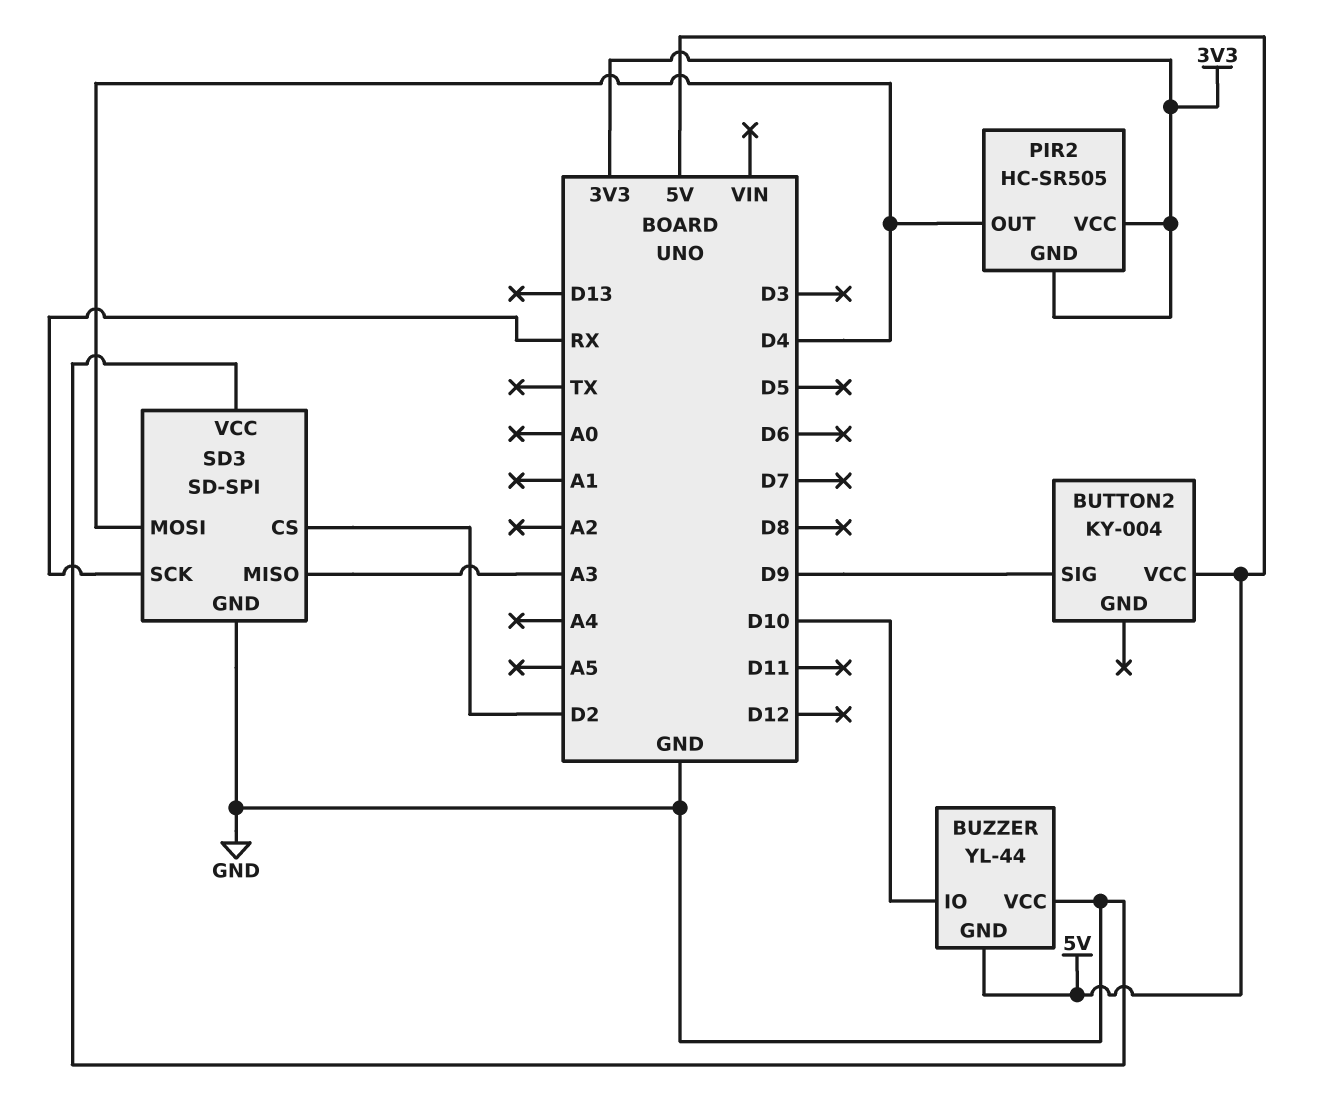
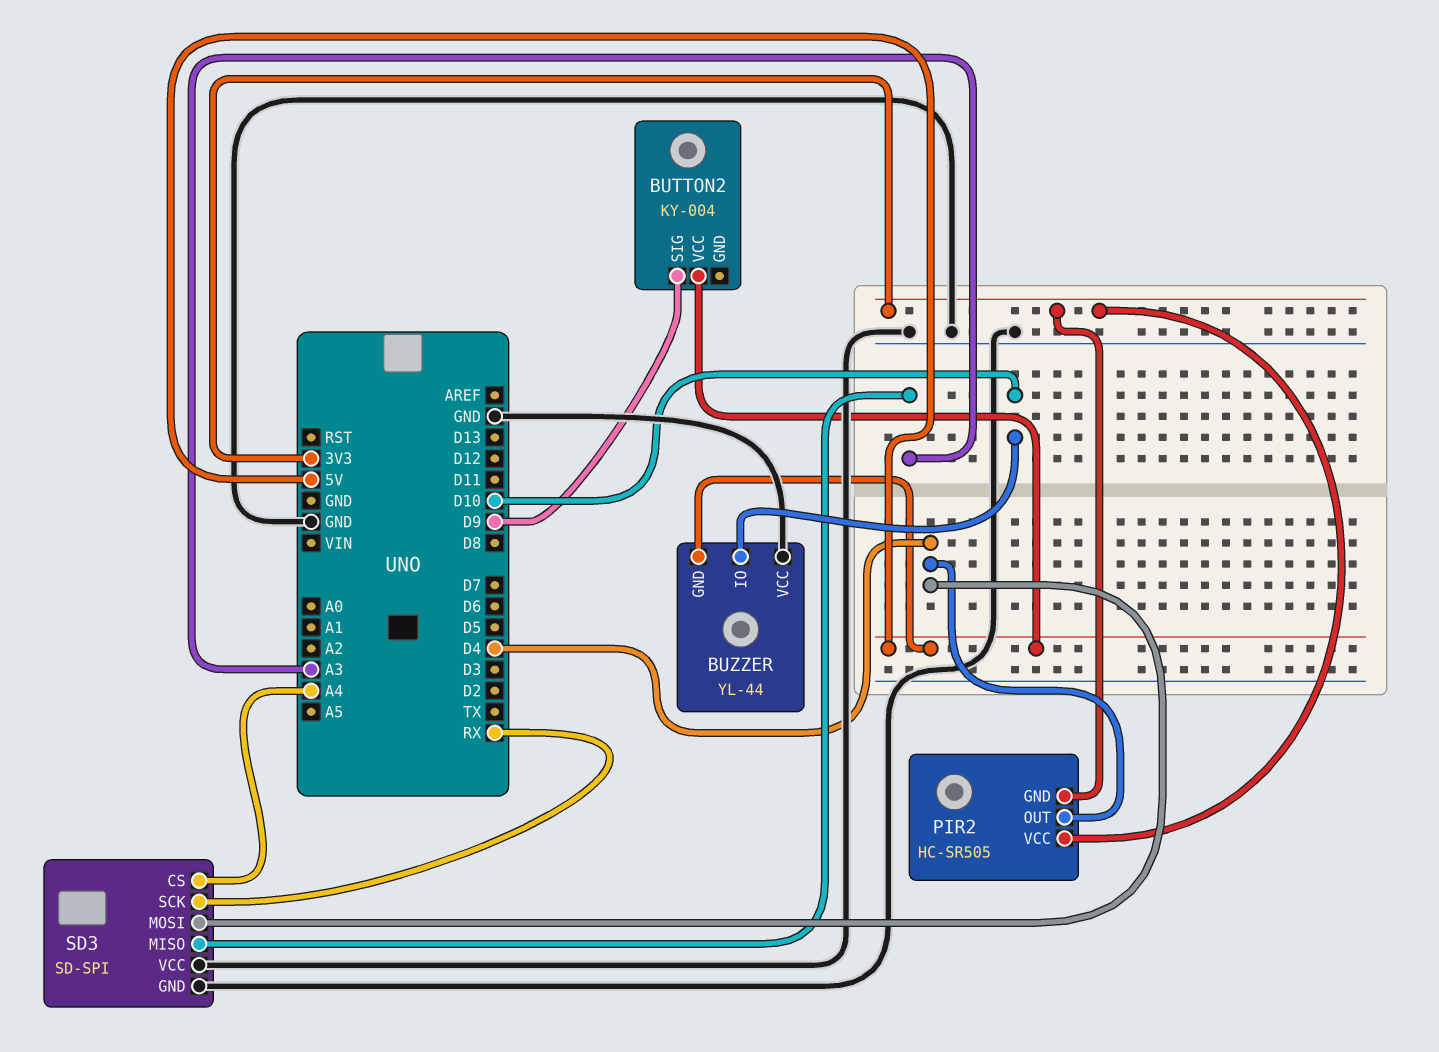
SD3 pin CS: D2 -> A4

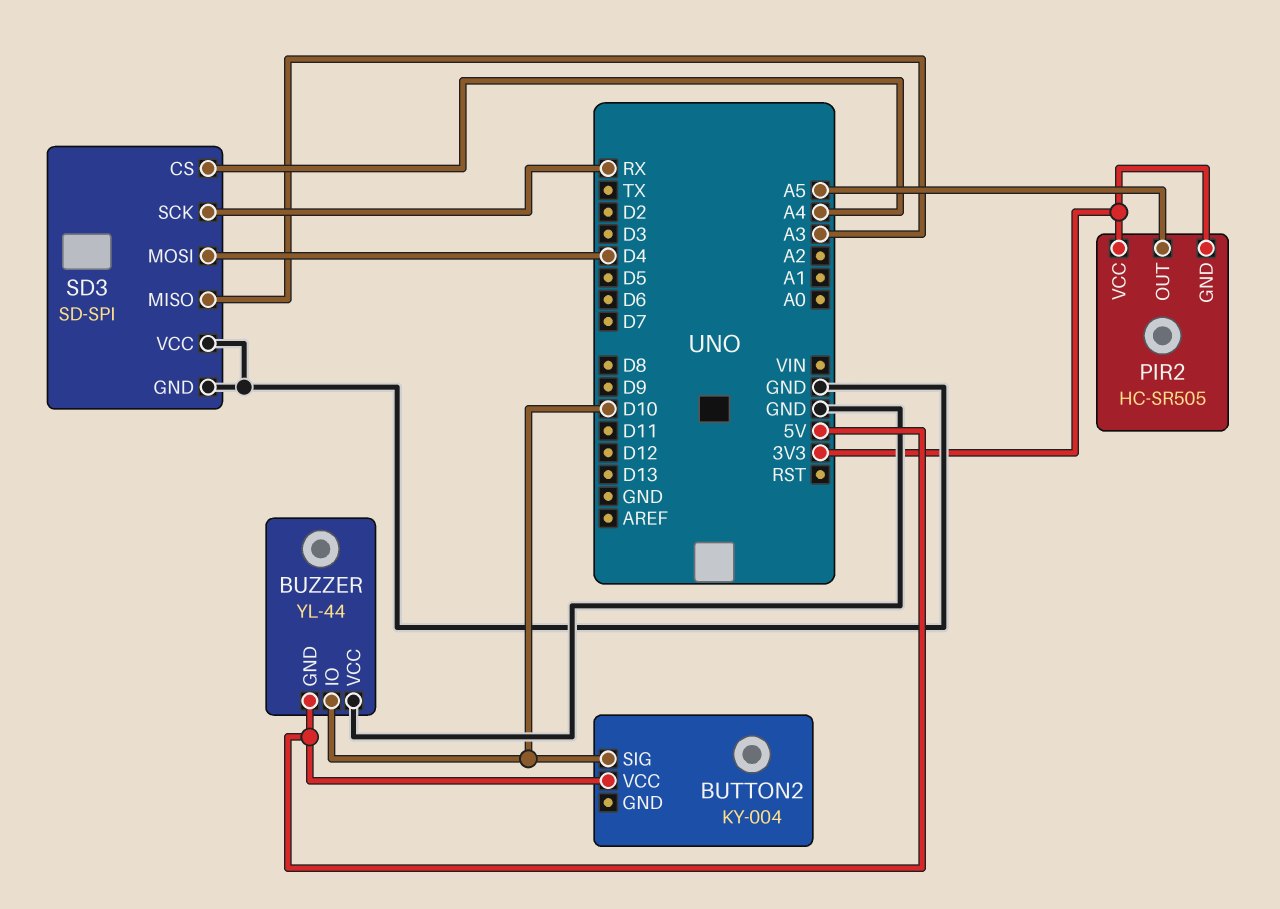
BUTTON2 pin SIG: D9 -> D10
PIR2 pin OUT: D4 -> A5

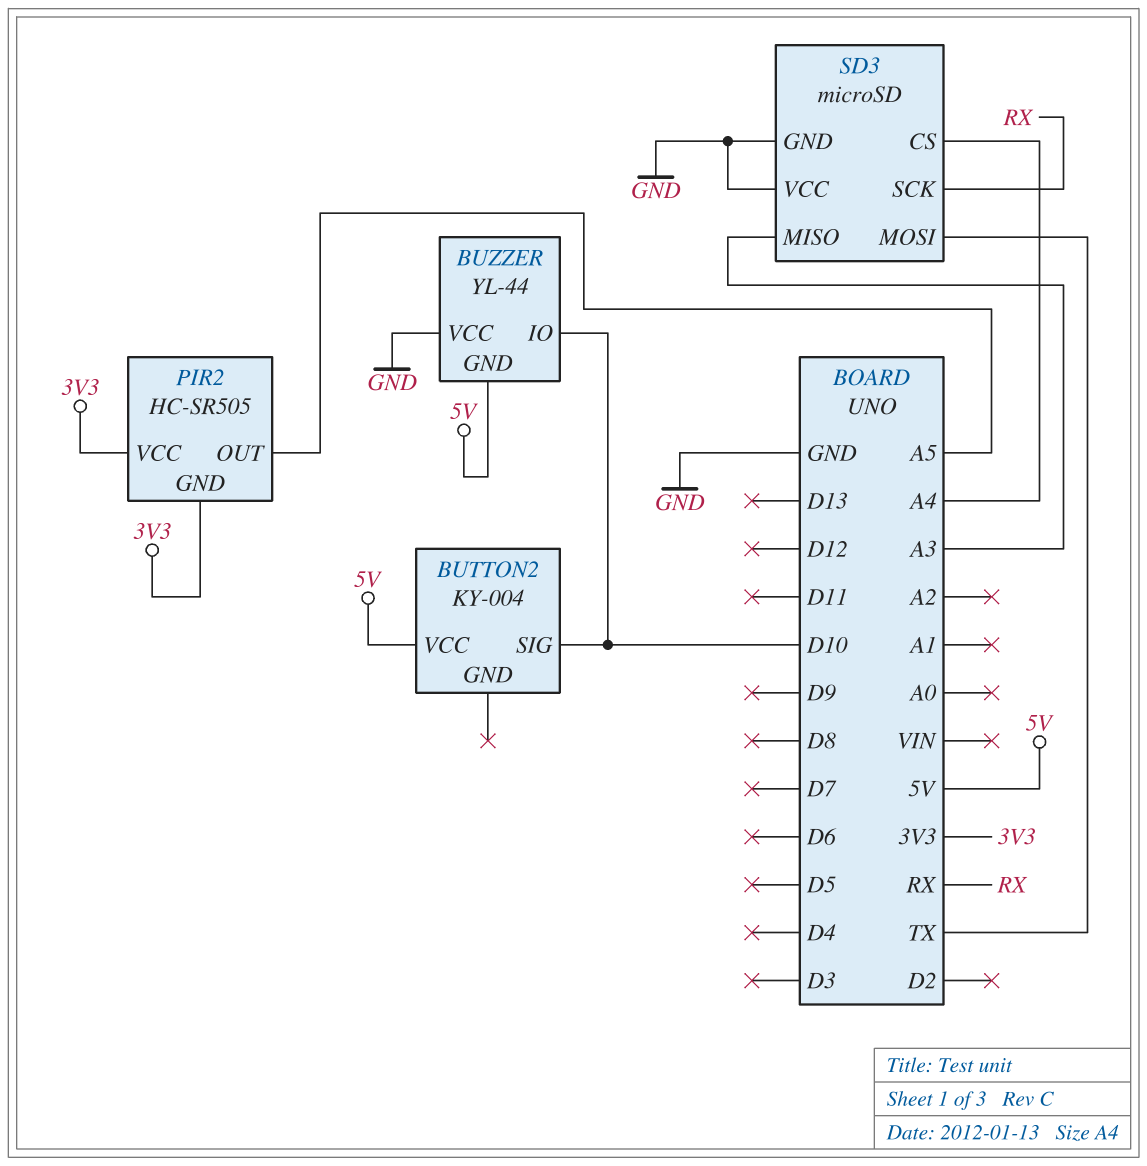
SD3: SD-SPI -> microSD
SD3 pin MOSI: D4 -> TX

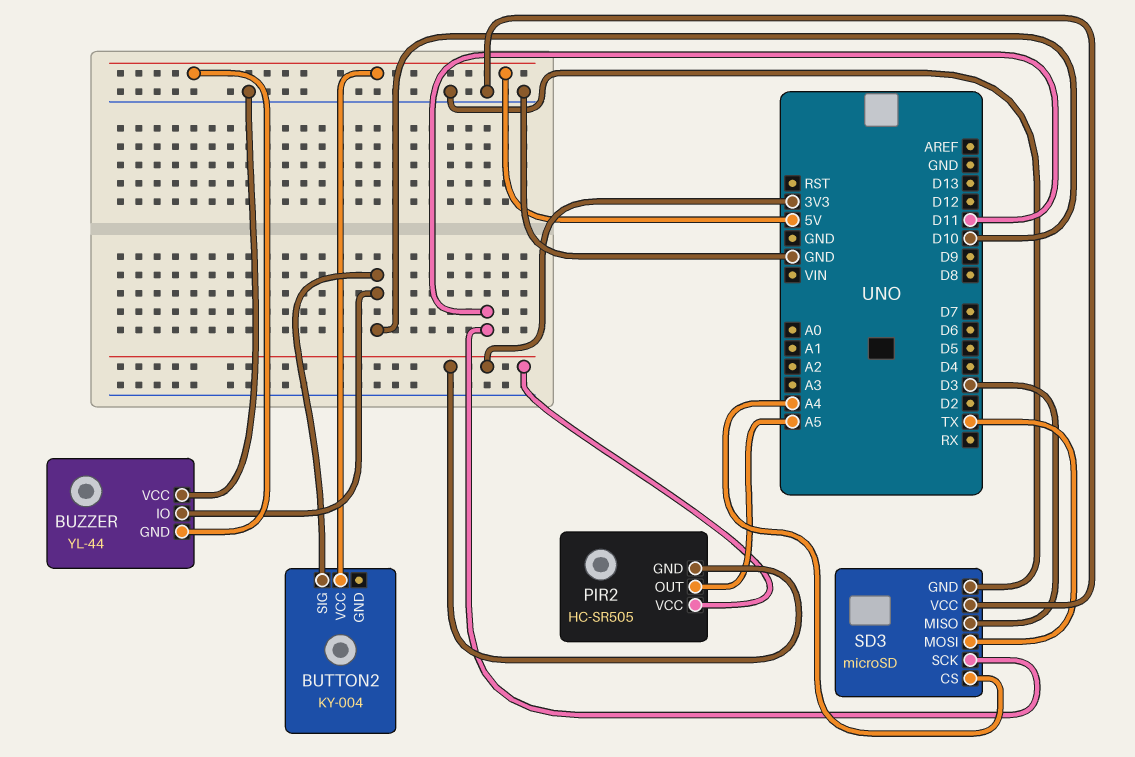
SD3 pin MISO: A3 -> D3
SD3 pin SCK: RX -> D11

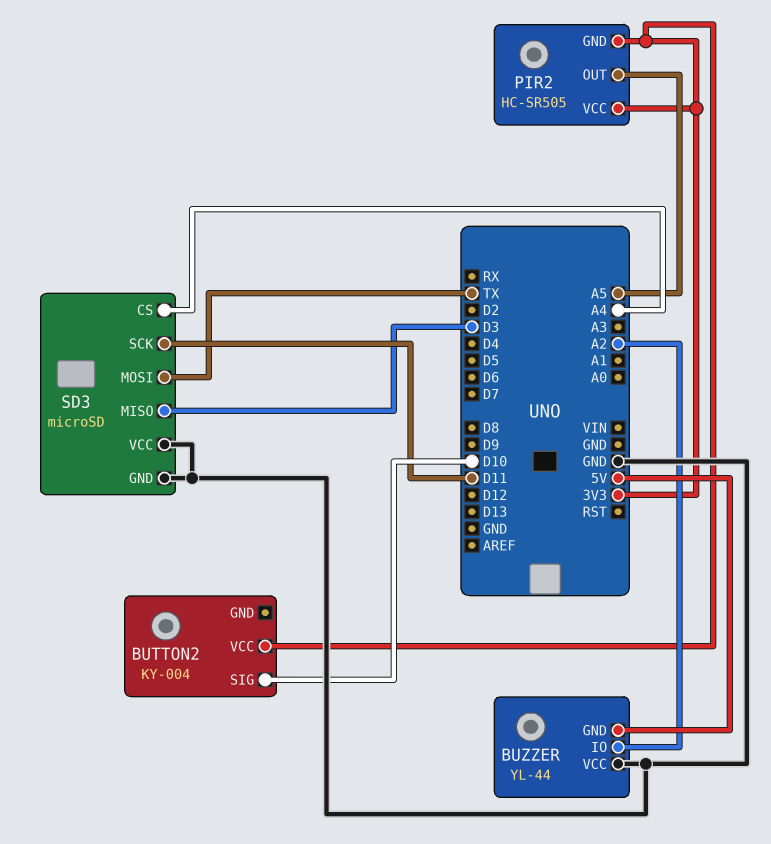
BUTTON2 pin VCC: 5V -> 3V3
BUZZER pin IO: D10 -> A2

